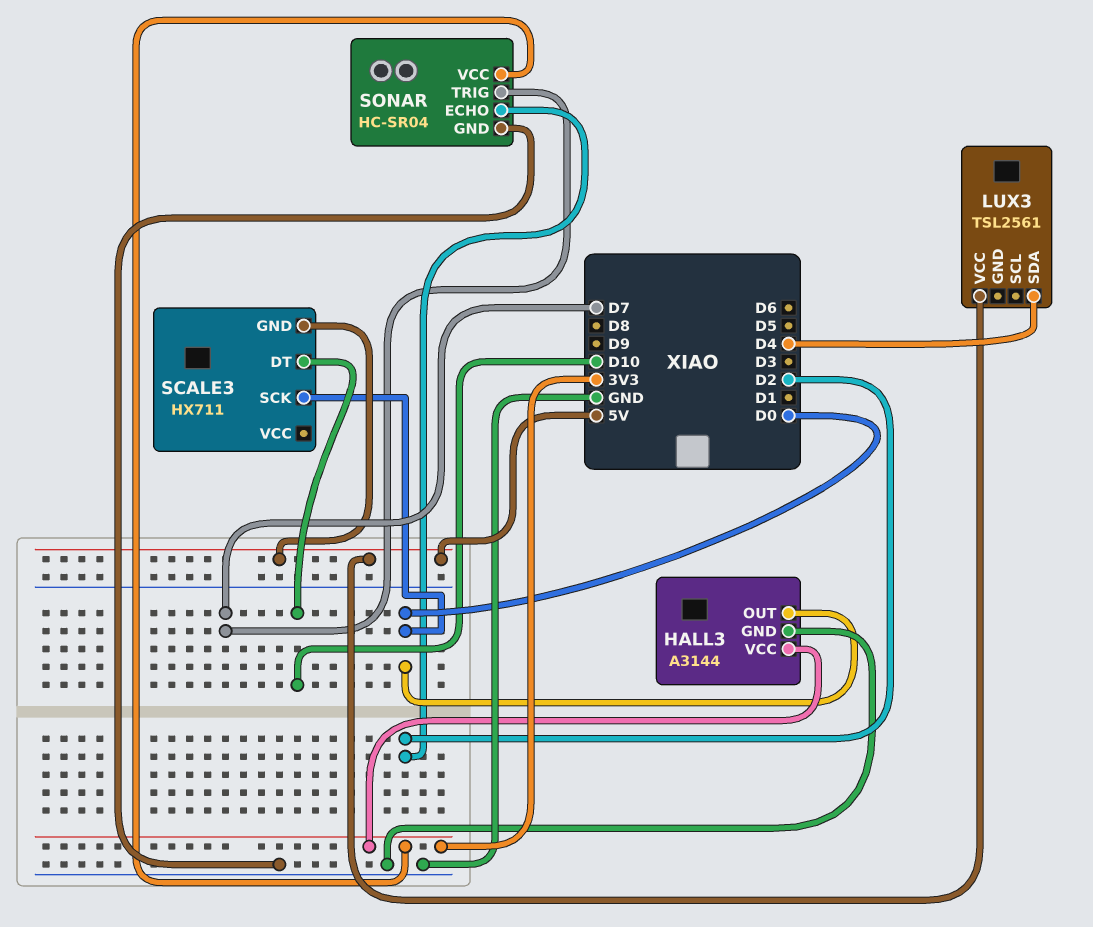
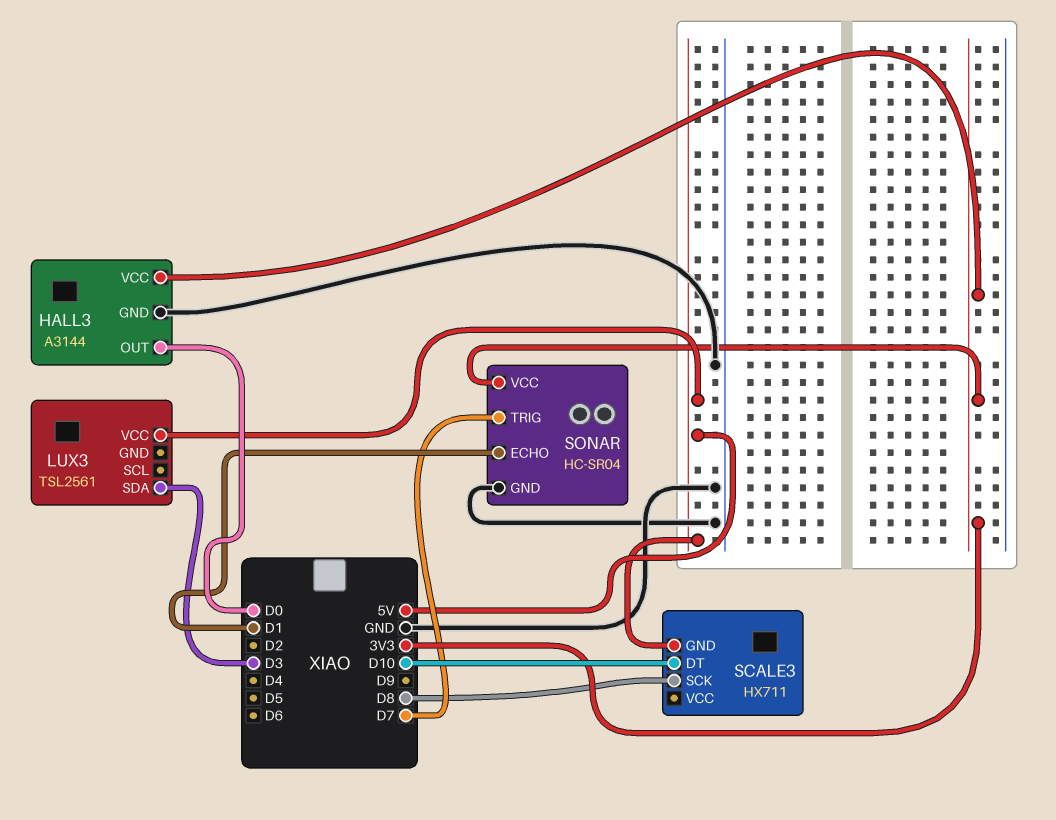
LUX3 pin SDA: D4 -> D3
SCALE3 pin SCK: D0 -> D8
SONAR pin ECHO: D2 -> D1

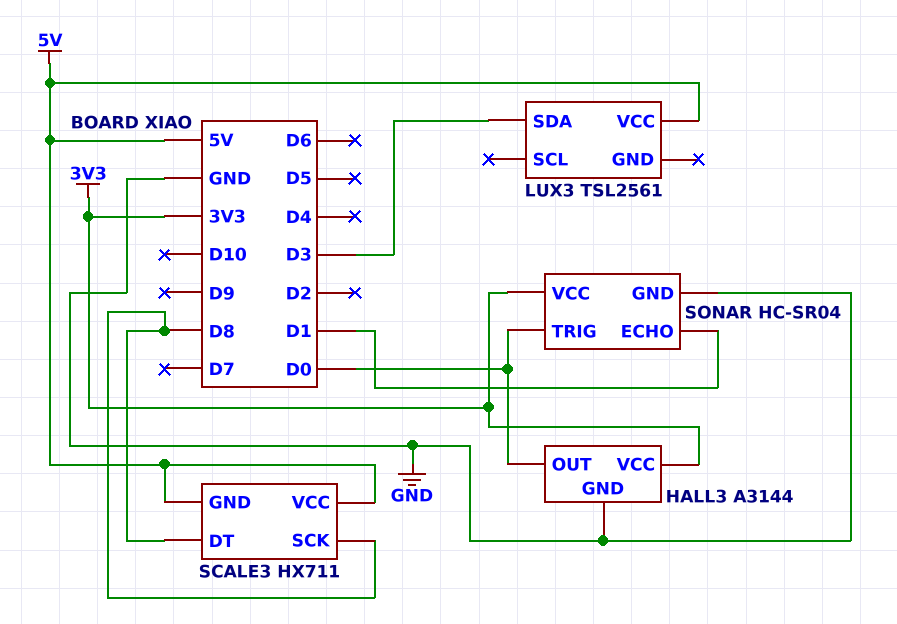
SCALE3 pin DT: D10 -> D8
SCALE3 pin VCC: none -> 5V
SONAR pin TRIG: D7 -> D0

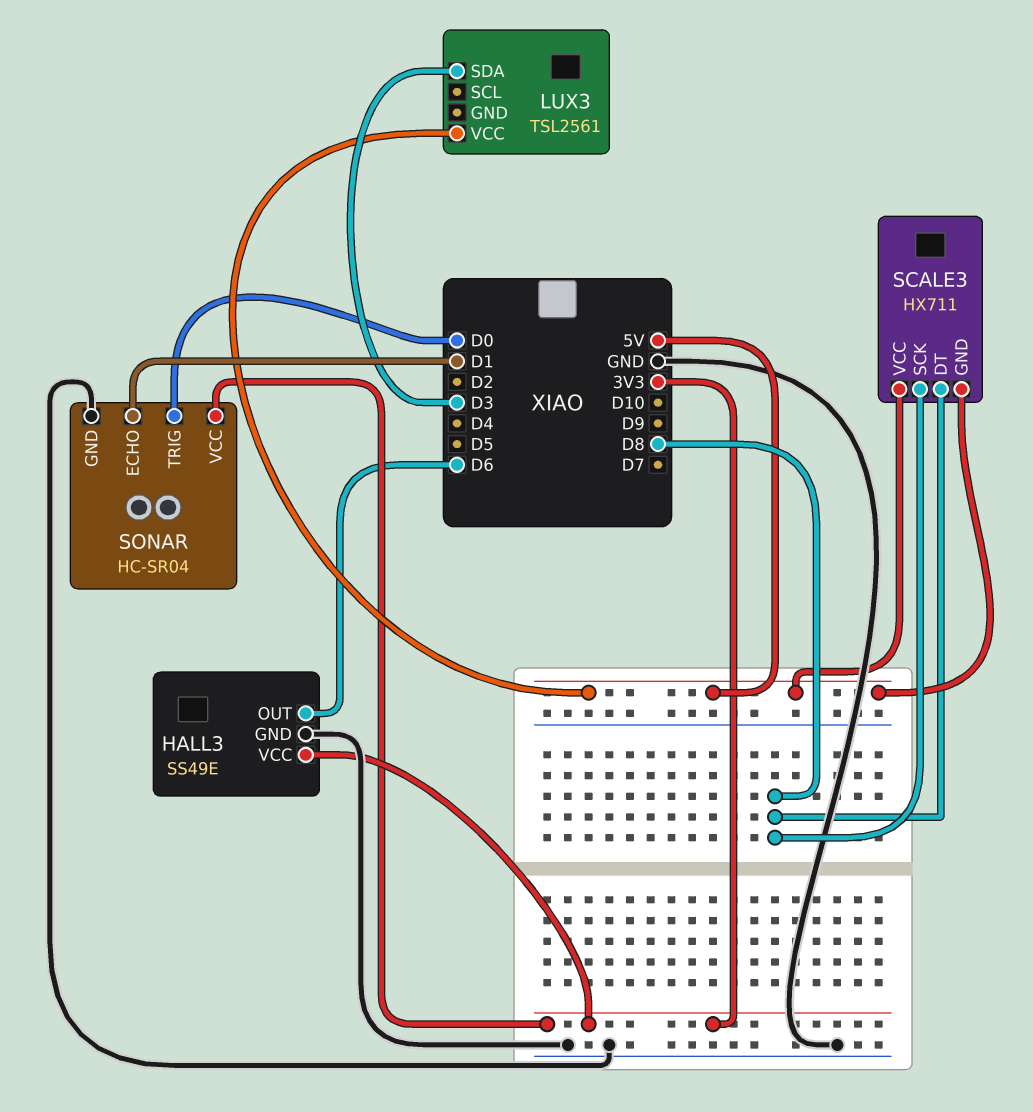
HALL3: A3144 -> SS49E
HALL3 pin OUT: D0 -> D6

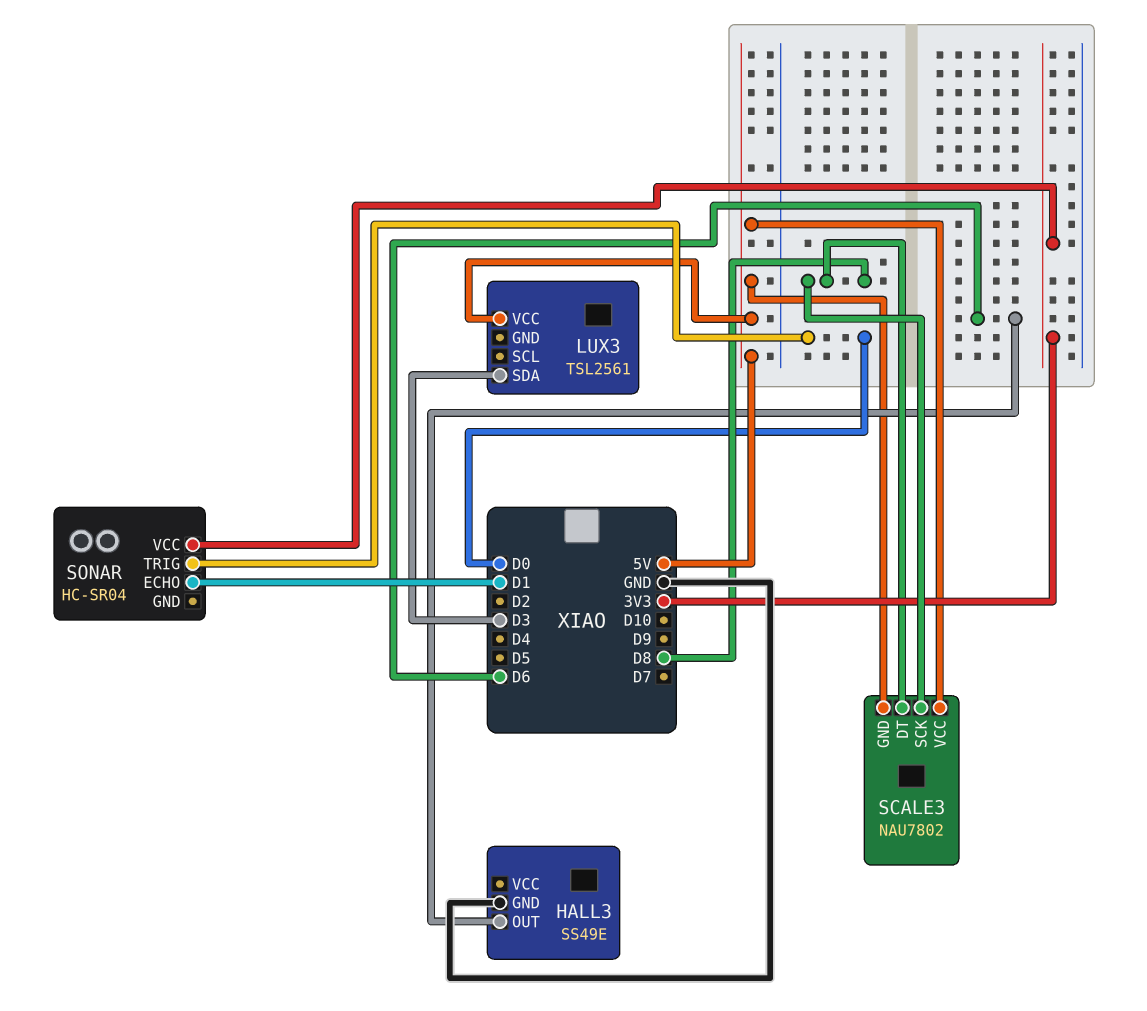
HALL3 pin VCC: 3V3 -> none
SCALE3: HX711 -> NAU7802
SONAR pin GND: GND -> none

